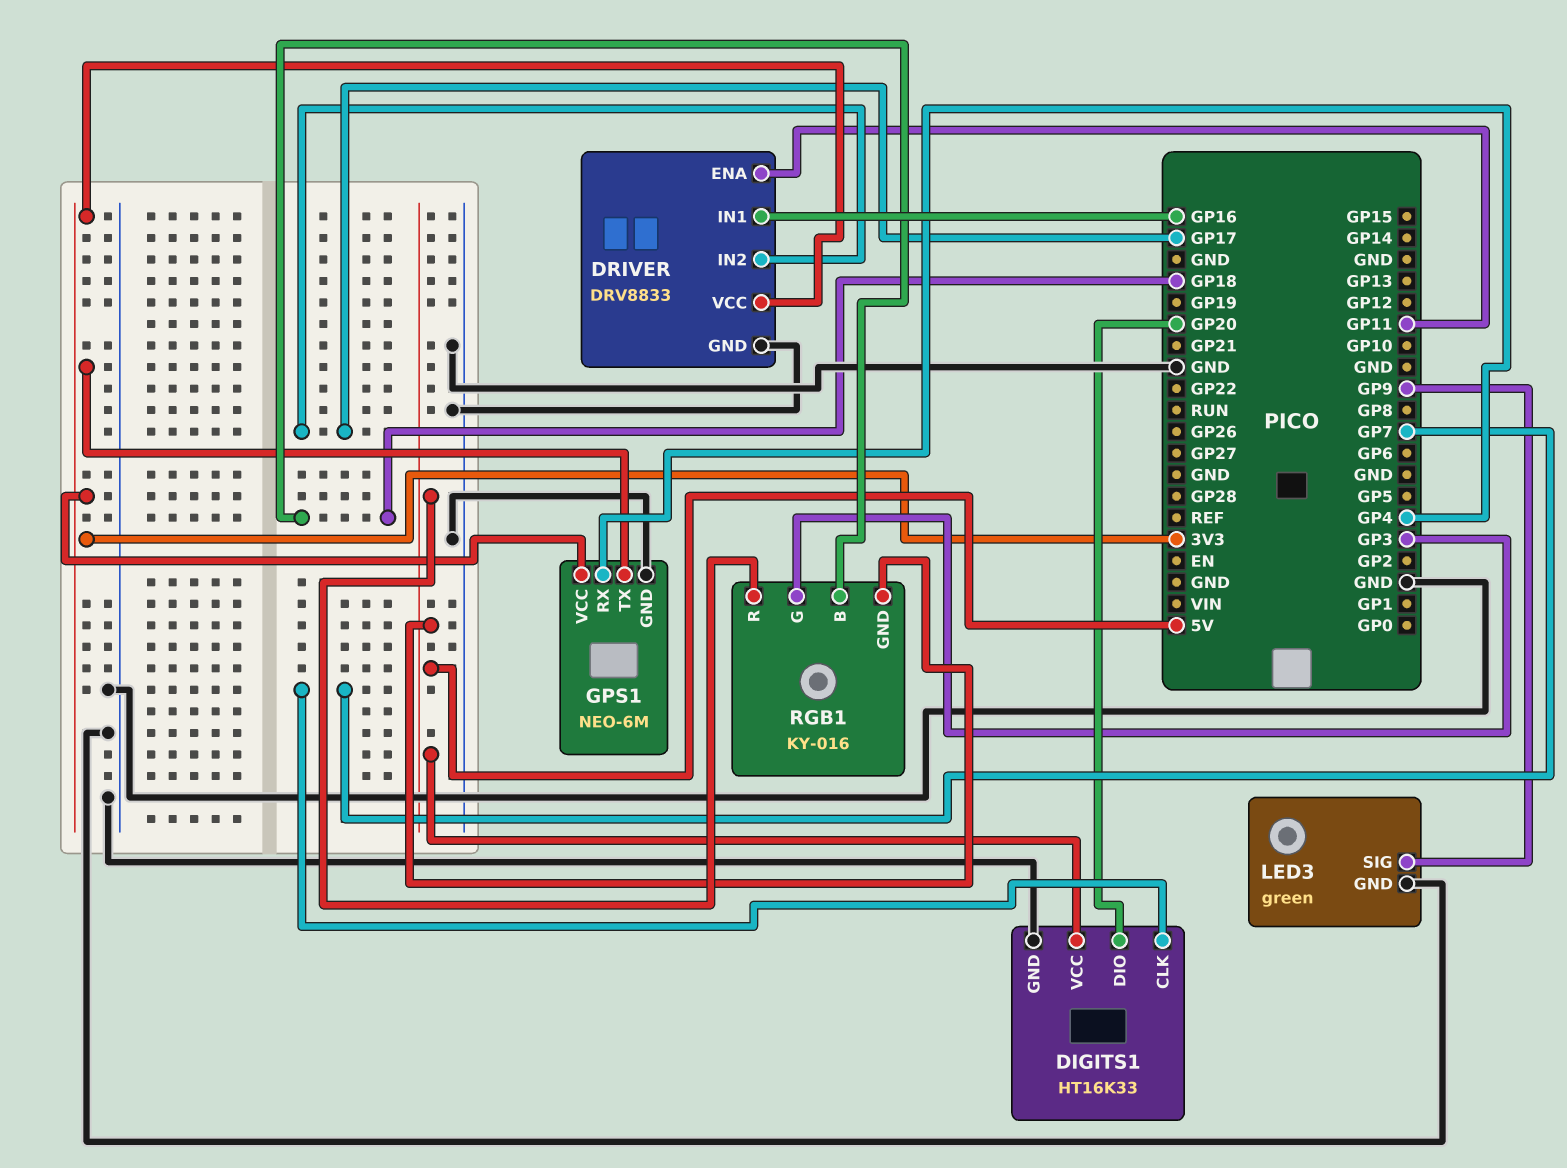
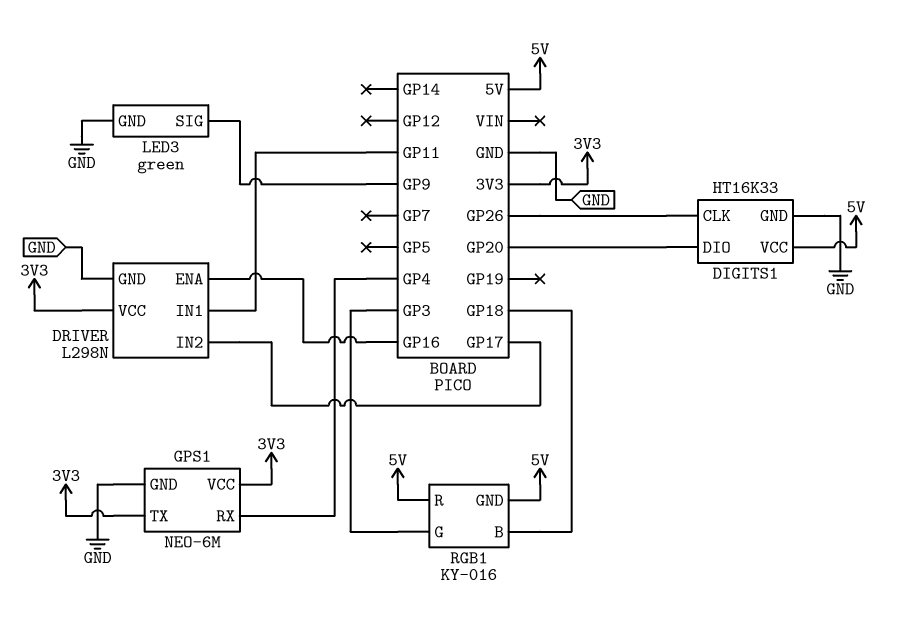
DIGITS1 pin CLK: GP7 -> GP26
DRIVER: DRV8833 -> L298N
DRIVER pin ENA: GP11 -> GP16
DRIVER pin IN1: GP16 -> GP11

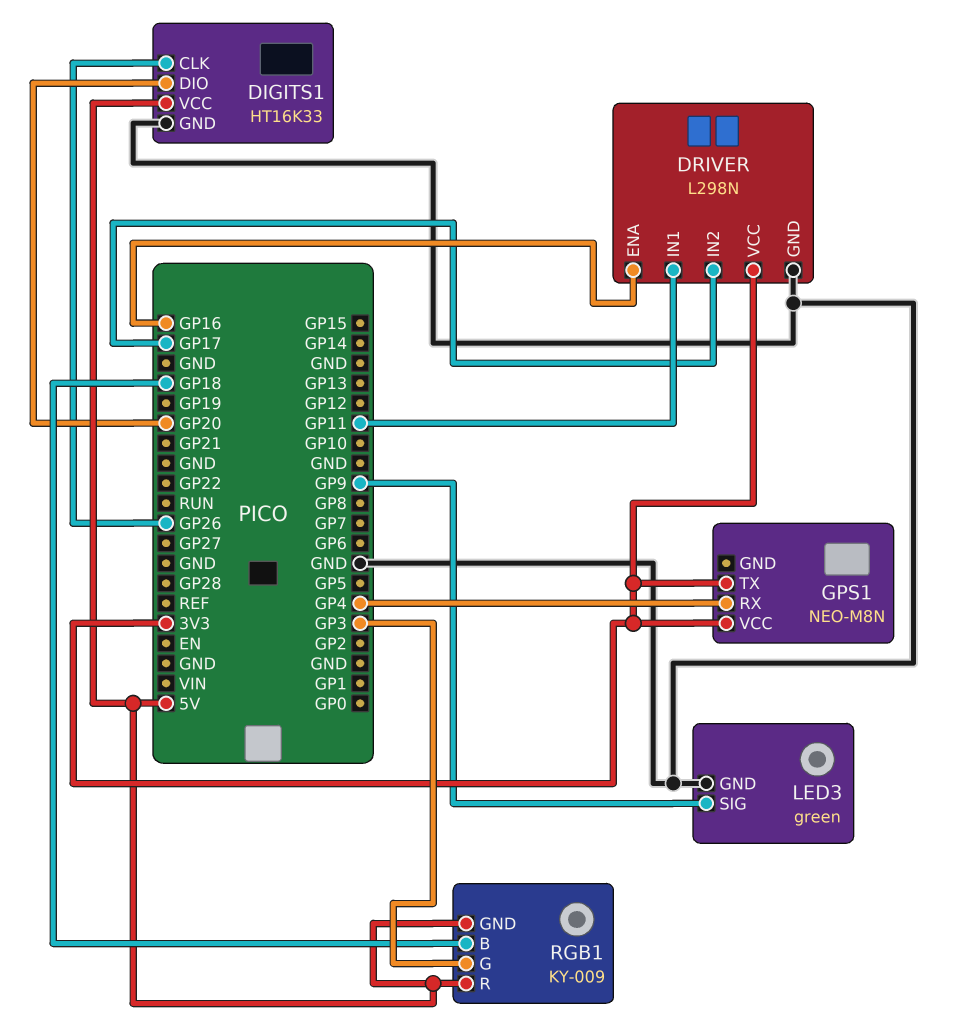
GPS1: NEO-6M -> NEO-M8N
GPS1 pin GND: GND -> none
RGB1: KY-016 -> KY-009

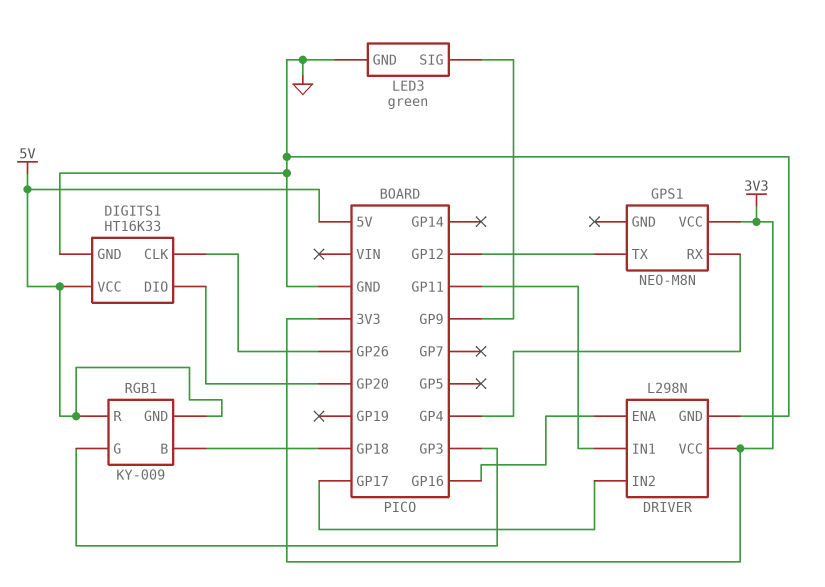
GPS1 pin TX: 3V3 -> GP12

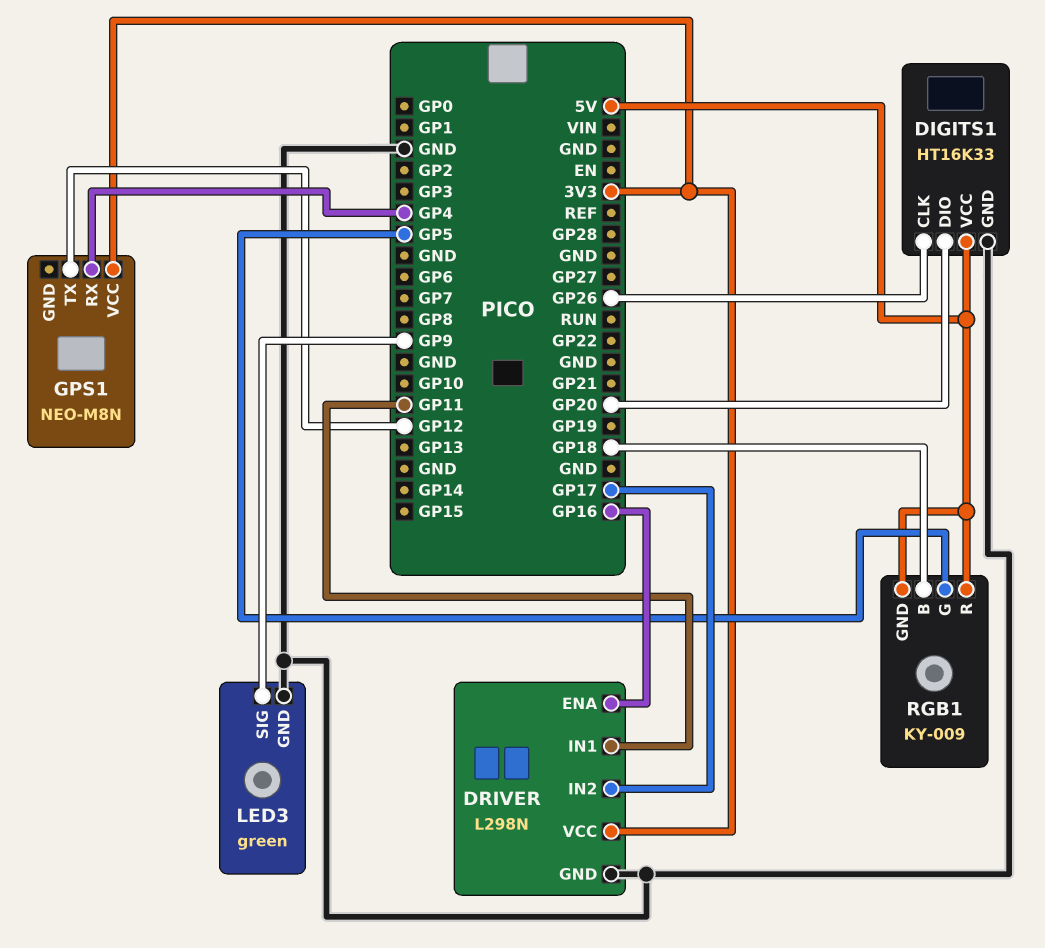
RGB1 pin G: GP3 -> GP5

